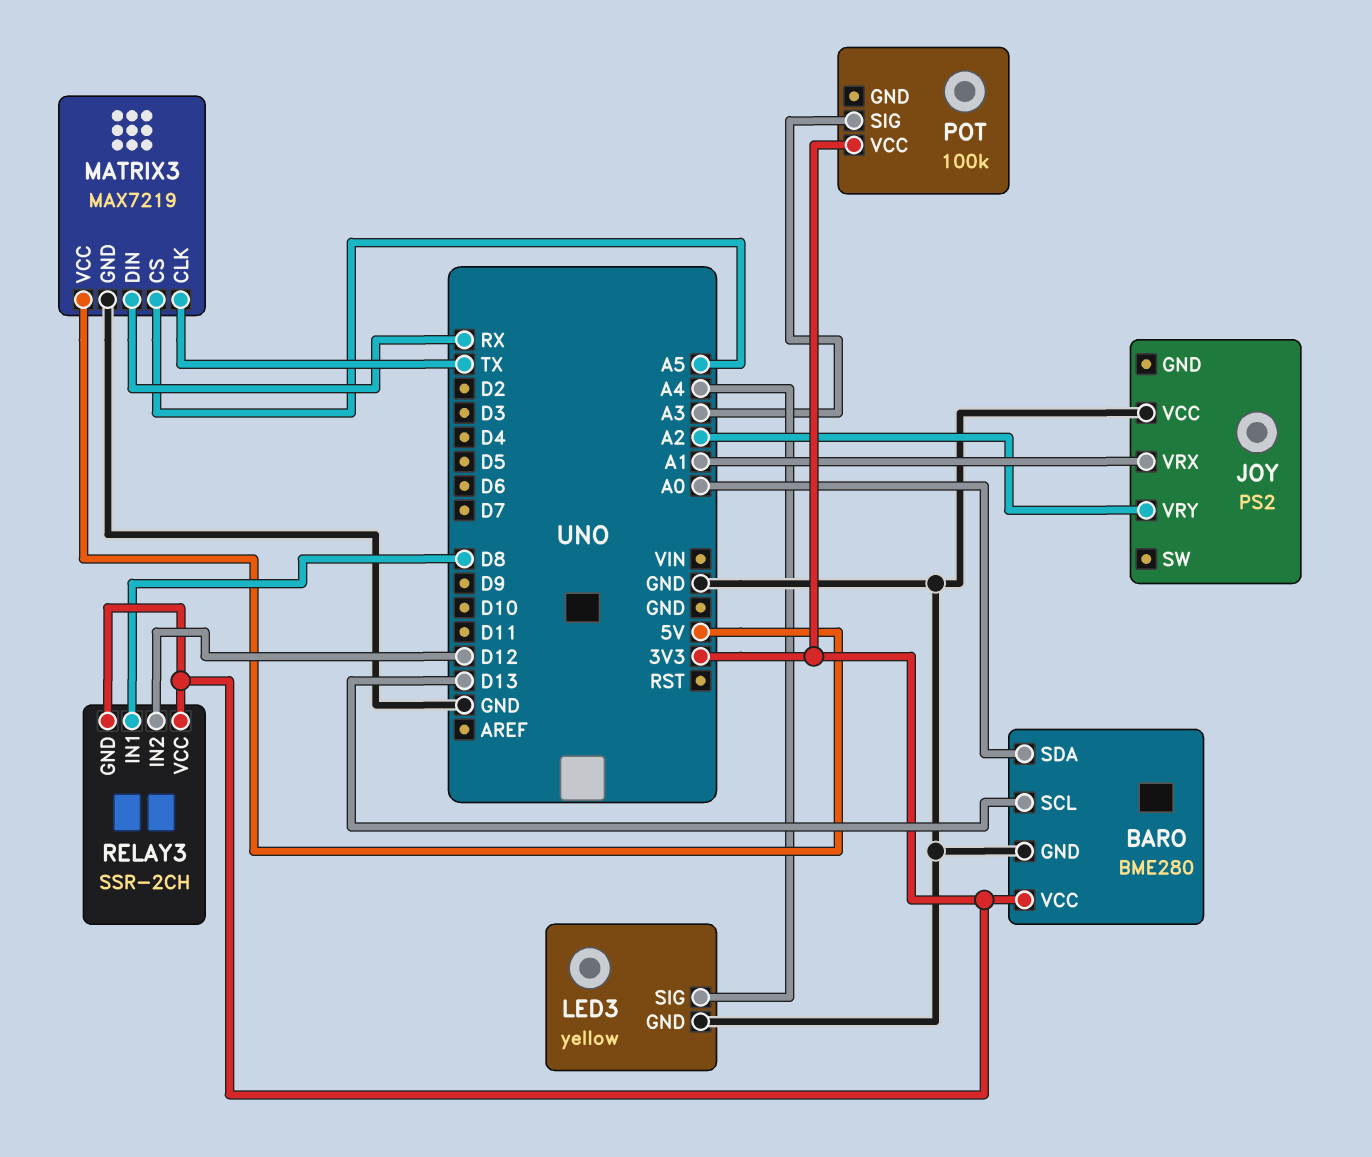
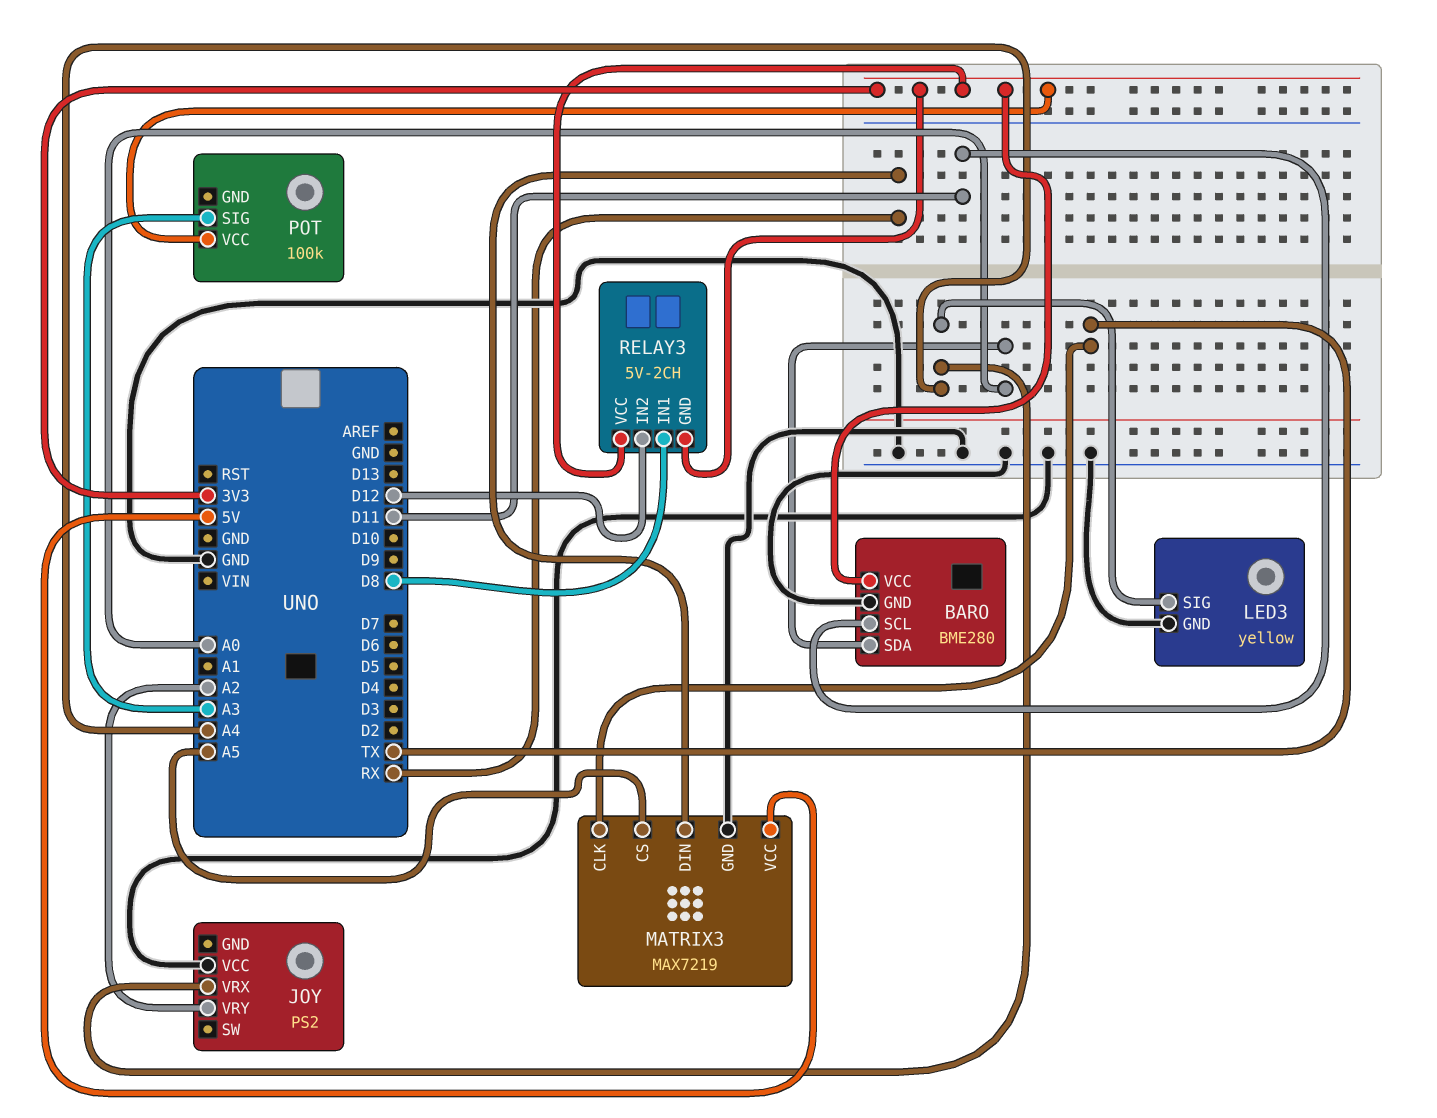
BARO pin SCL: D13 -> D11
JOY pin VRX: A1 -> A4
RELAY3: SSR-2CH -> 5V-2CH

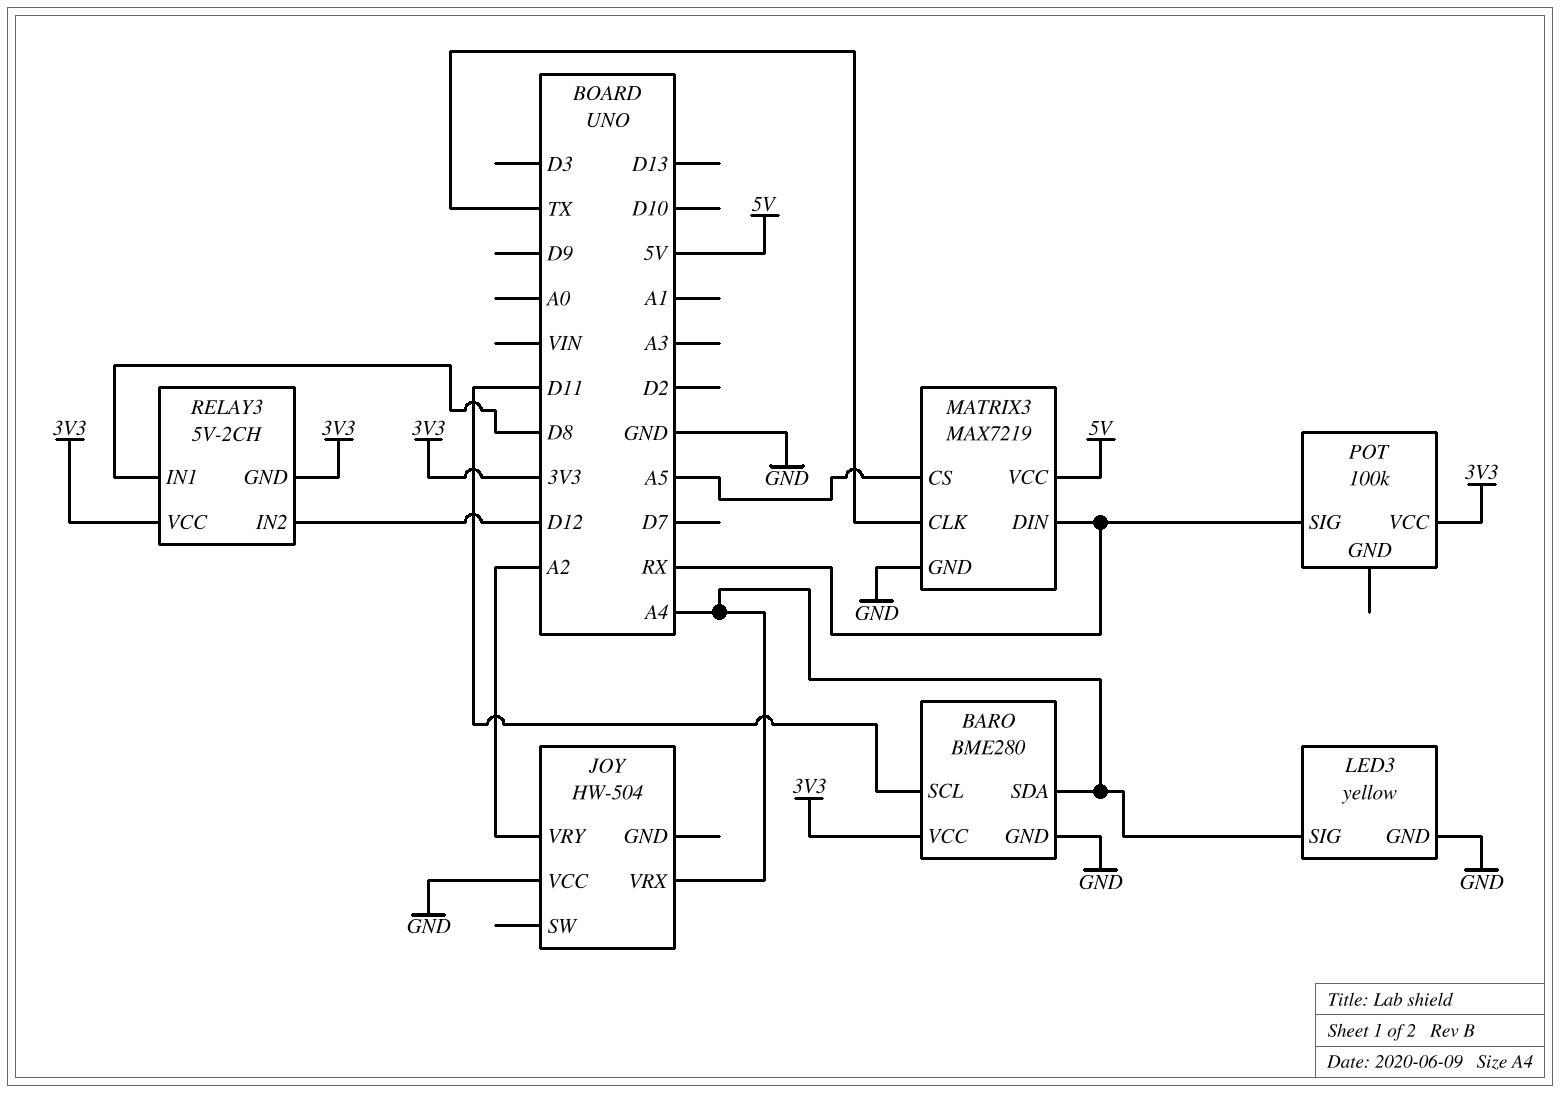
BARO pin SDA: A0 -> A4
JOY: PS2 -> HW-504
POT pin SIG: A3 -> RX

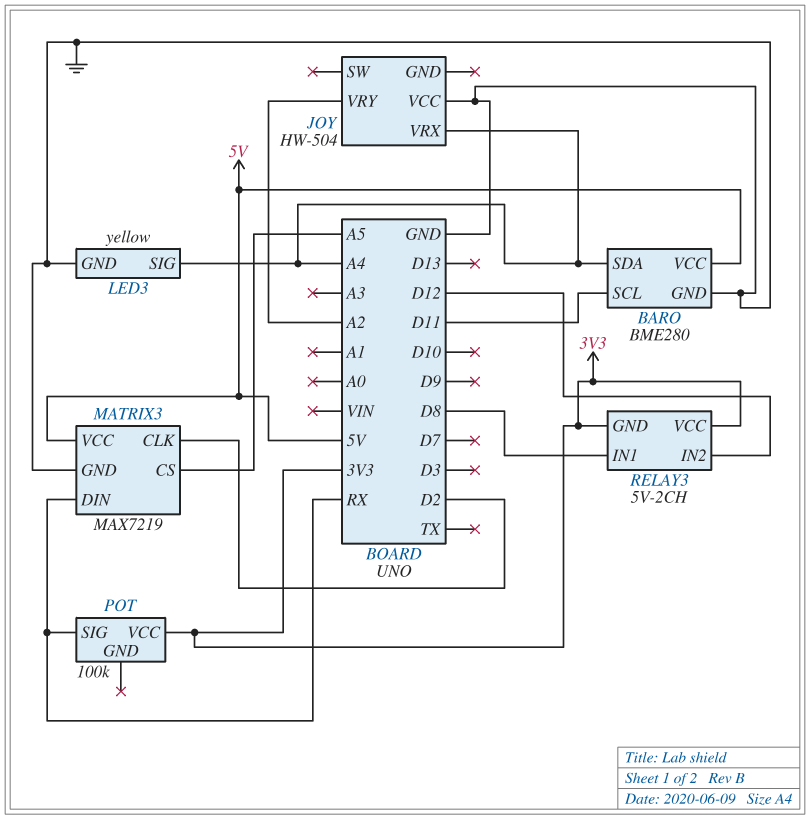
BARO pin VCC: 3V3 -> 5V
MATRIX3 pin CLK: TX -> D2

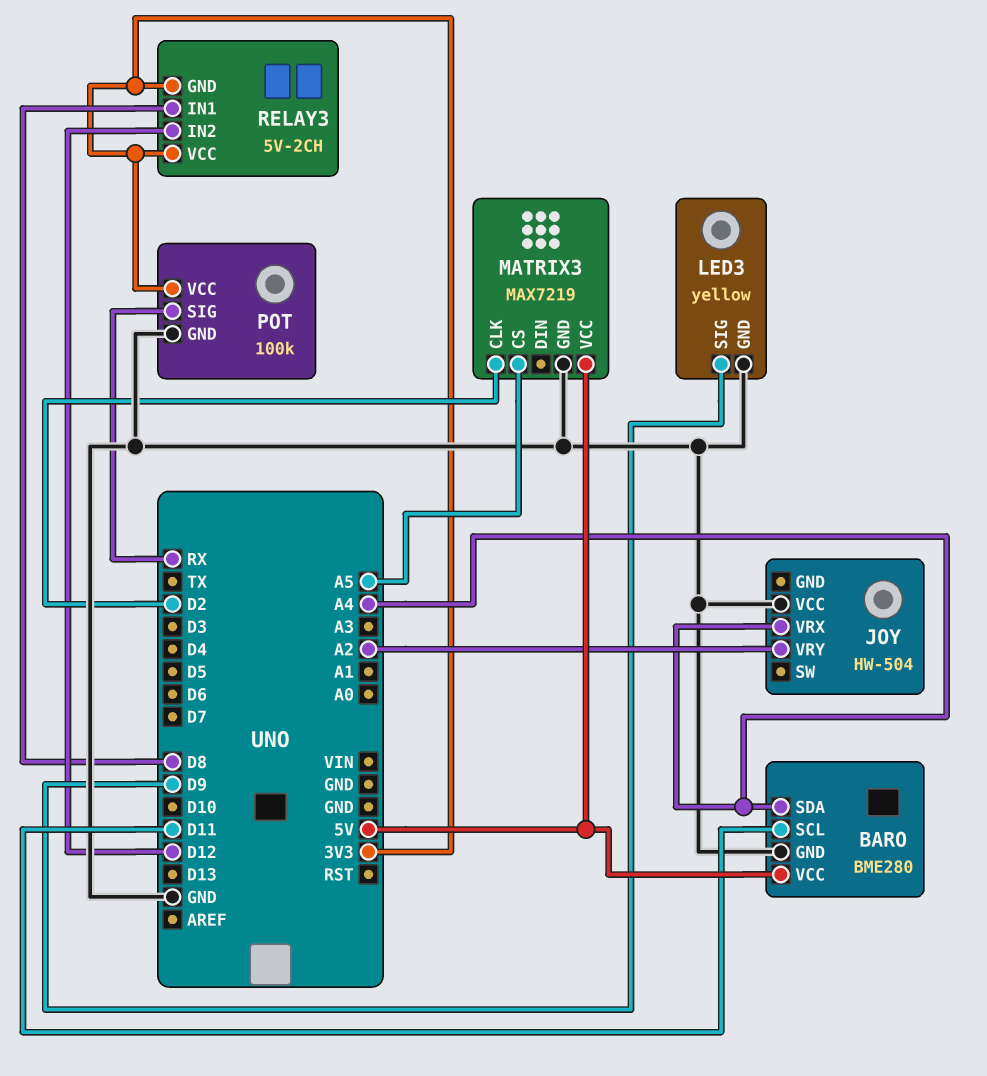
LED3 pin SIG: A4 -> D9
MATRIX3 pin DIN: RX -> none
POT pin GND: none -> GND

